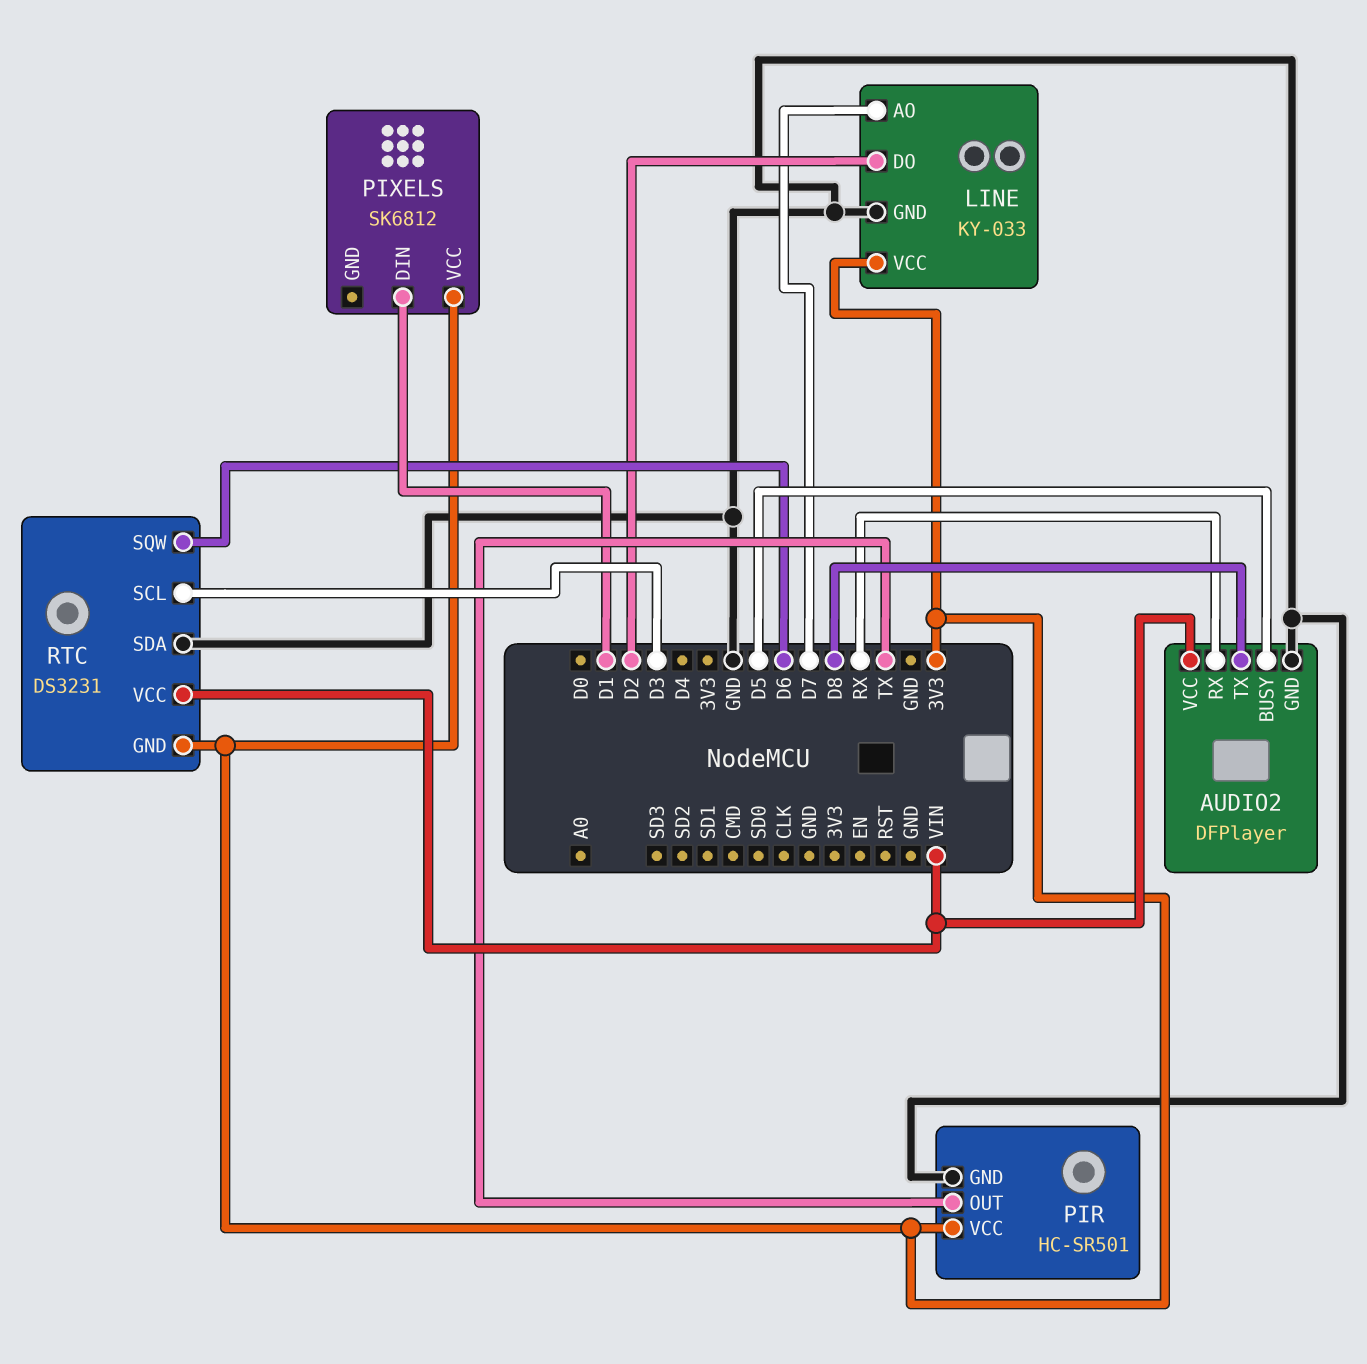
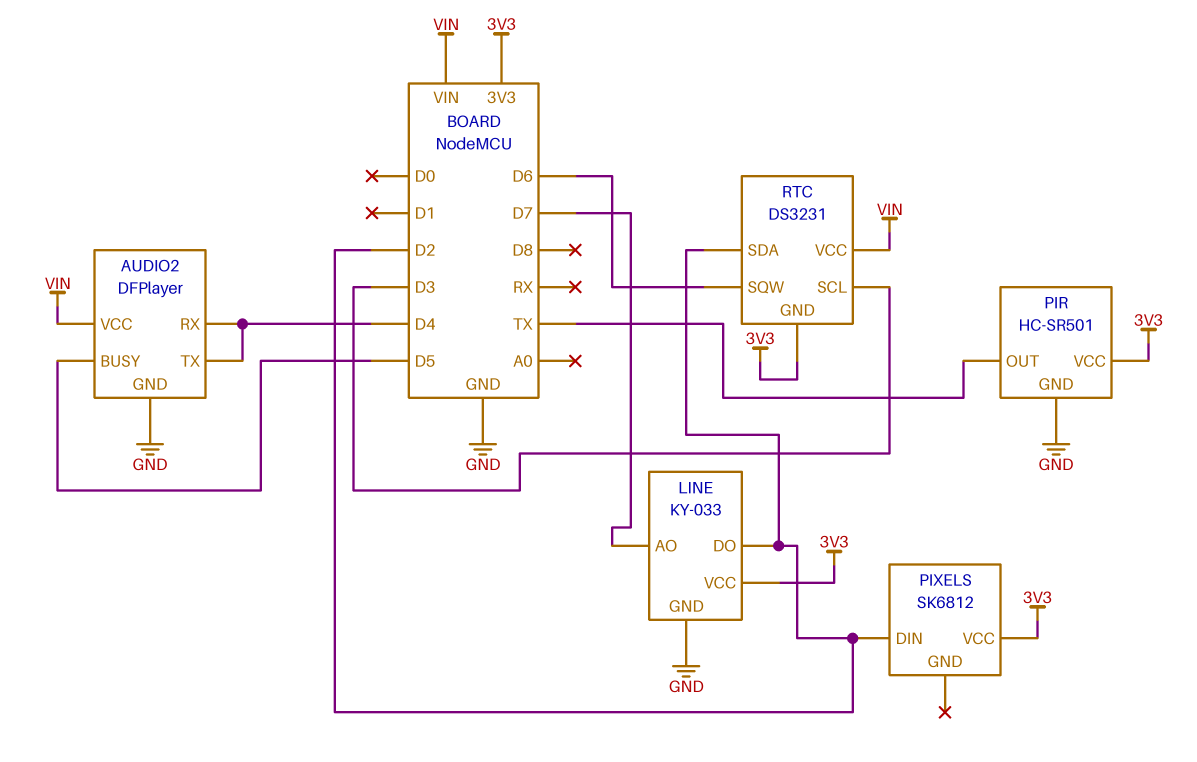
AUDIO2 pin RX: RX -> D4
AUDIO2 pin TX: D8 -> D4
PIXELS pin DIN: D1 -> D2
RTC pin SDA: GND -> D2

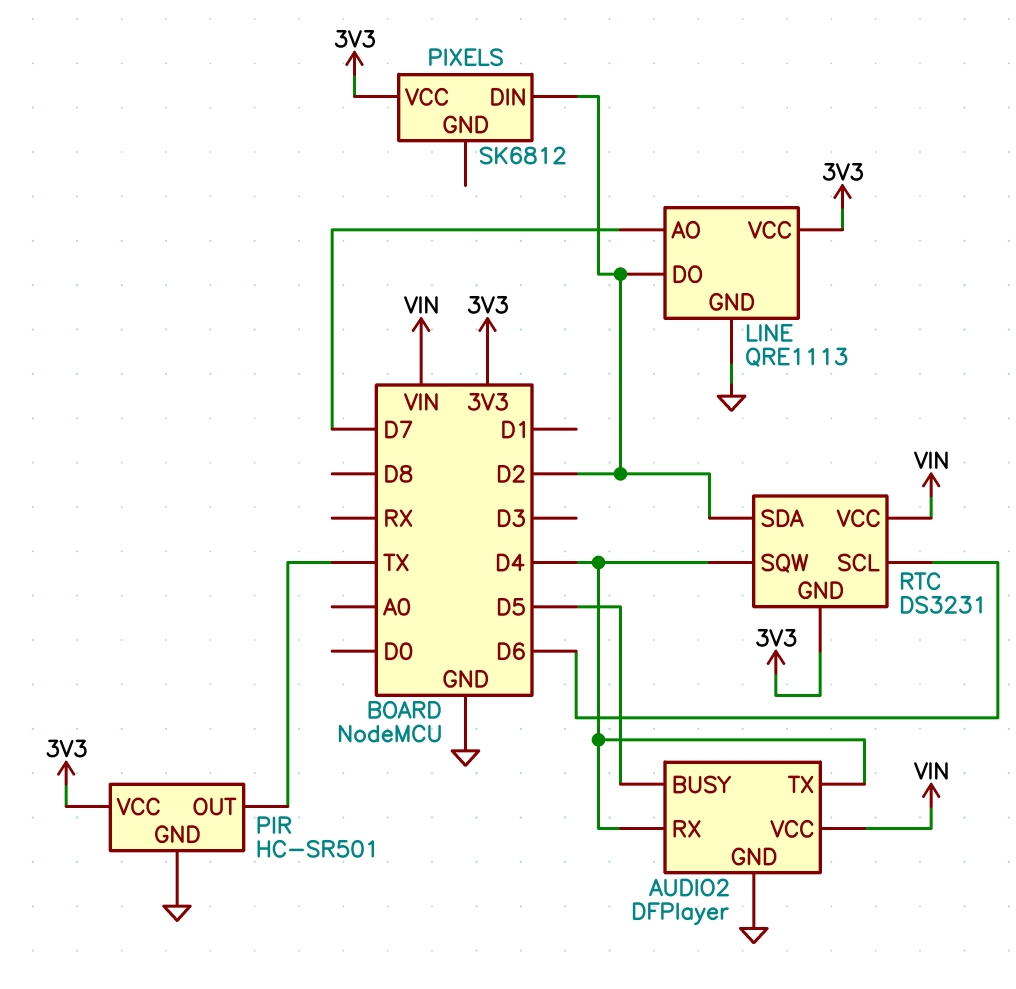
LINE: KY-033 -> QRE1113
RTC pin SCL: D3 -> D6
RTC pin SQW: D6 -> D4

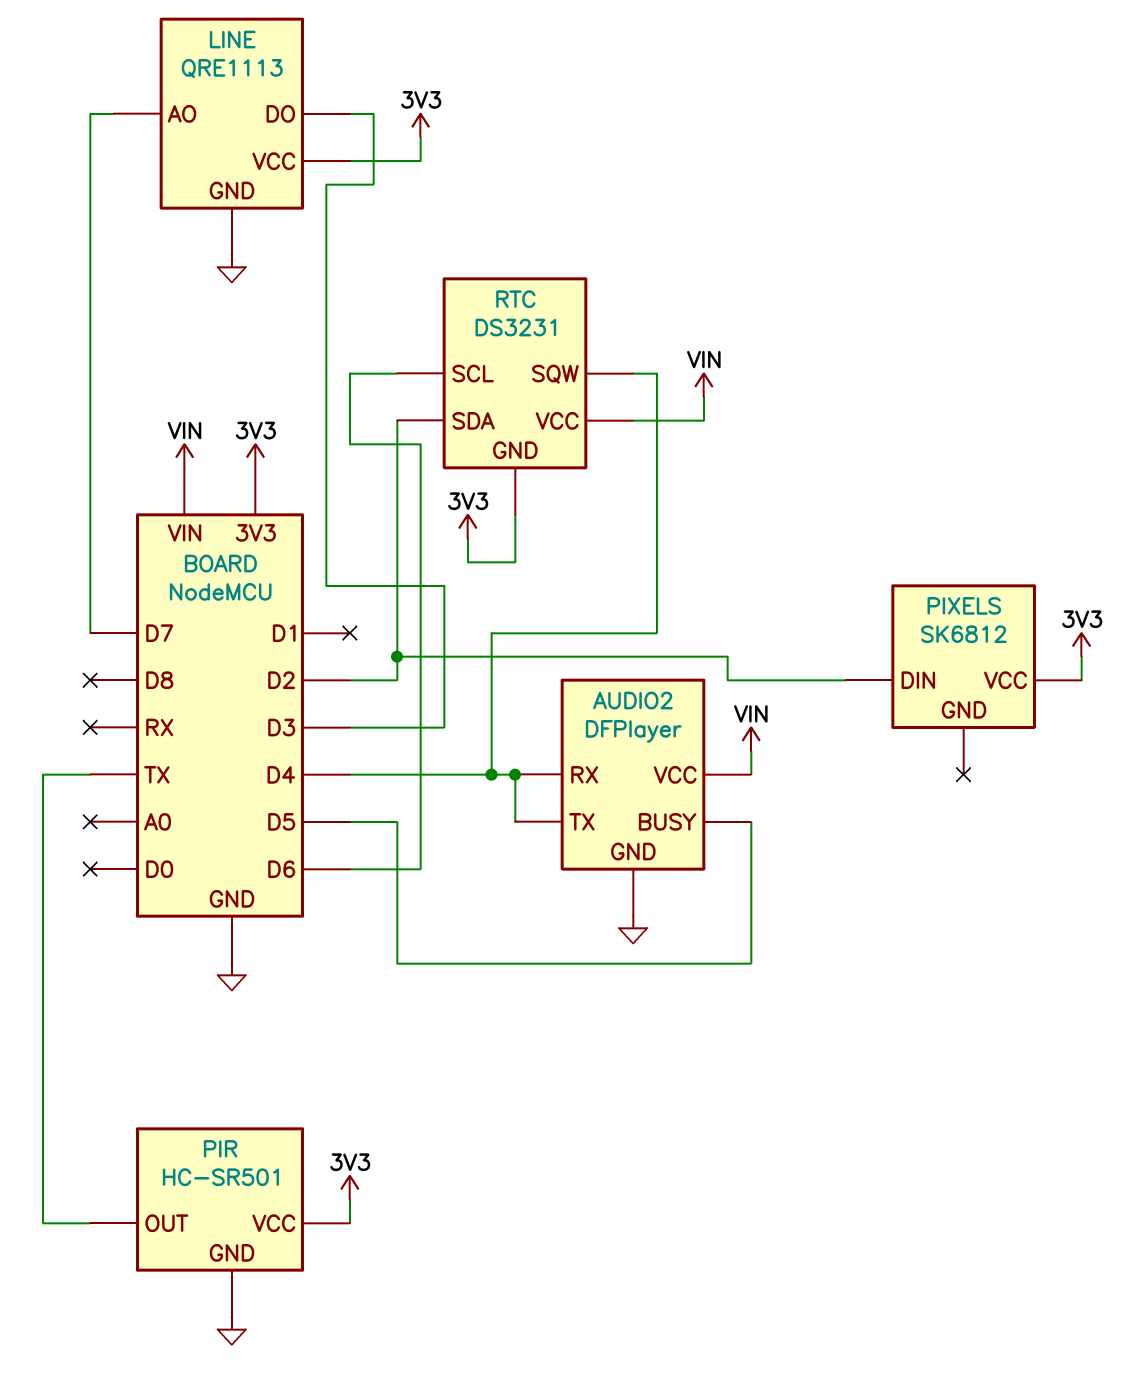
LINE pin DO: D2 -> D3

